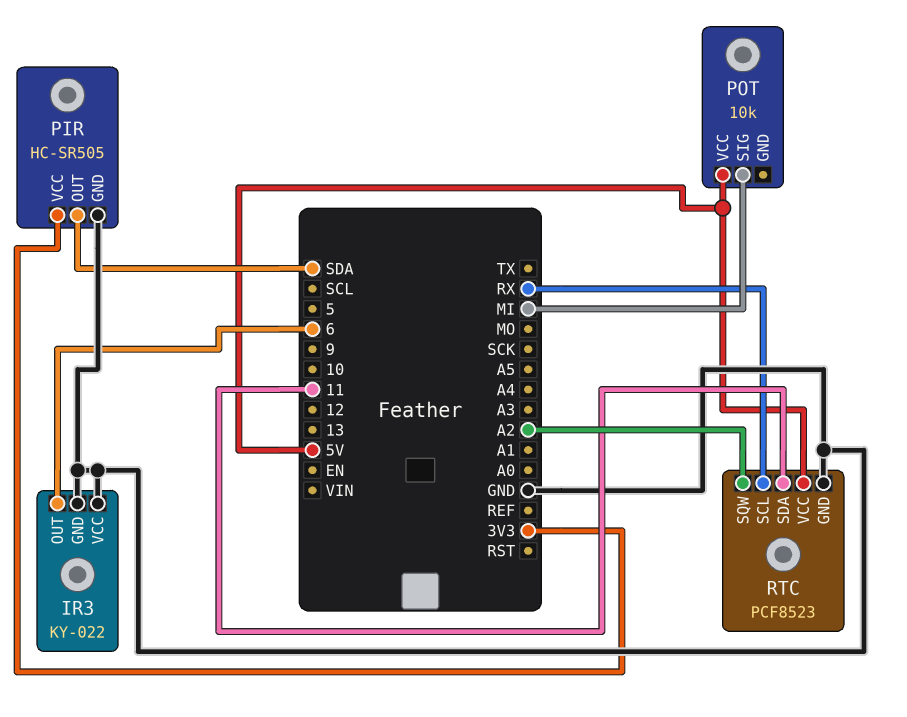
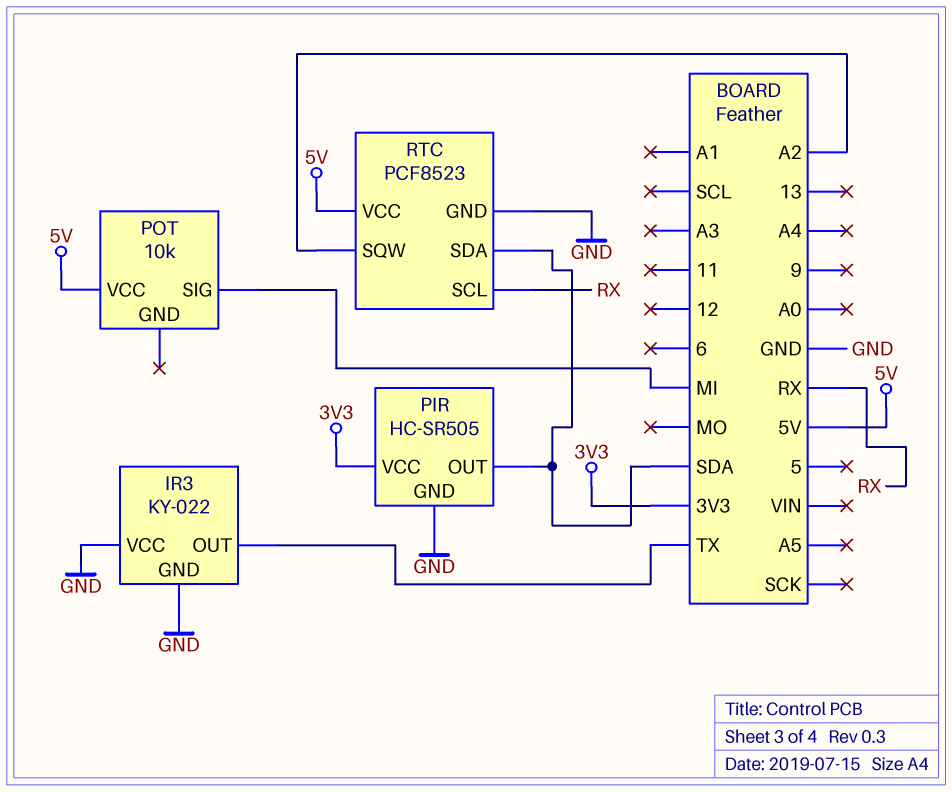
IR3 pin OUT: 6 -> TX
RTC pin SDA: 11 -> SDA

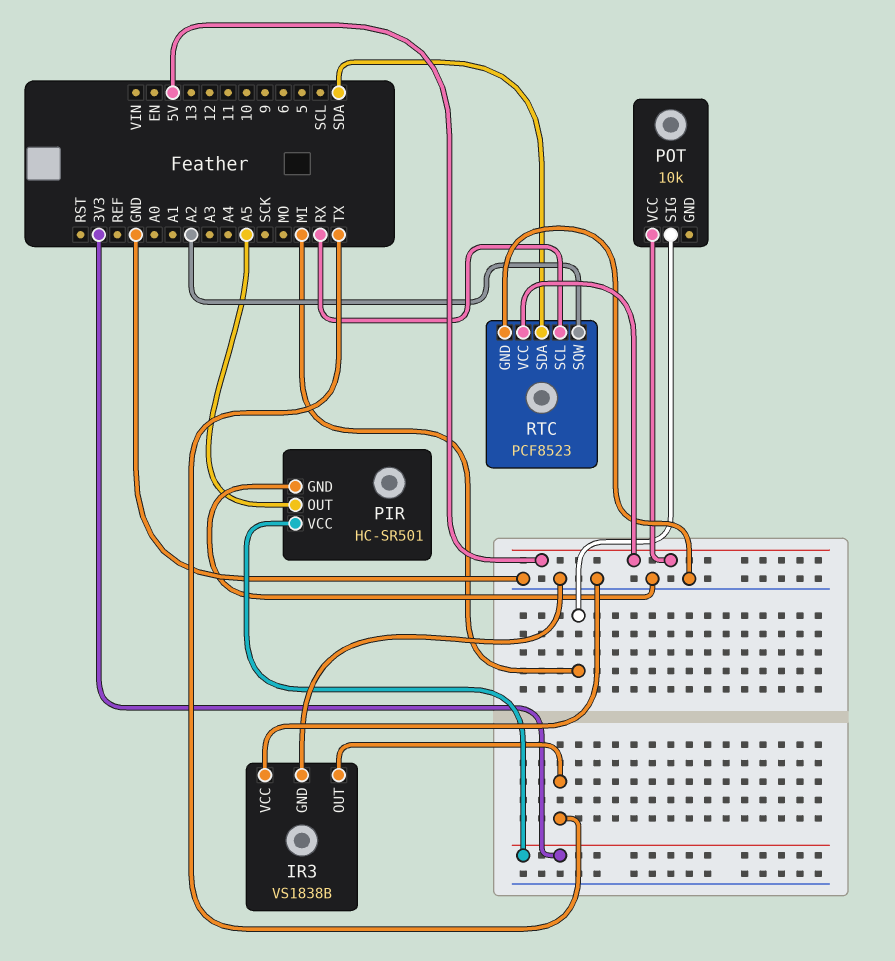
IR3: KY-022 -> VS1838B
PIR: HC-SR505 -> HC-SR501
PIR pin OUT: SDA -> A5

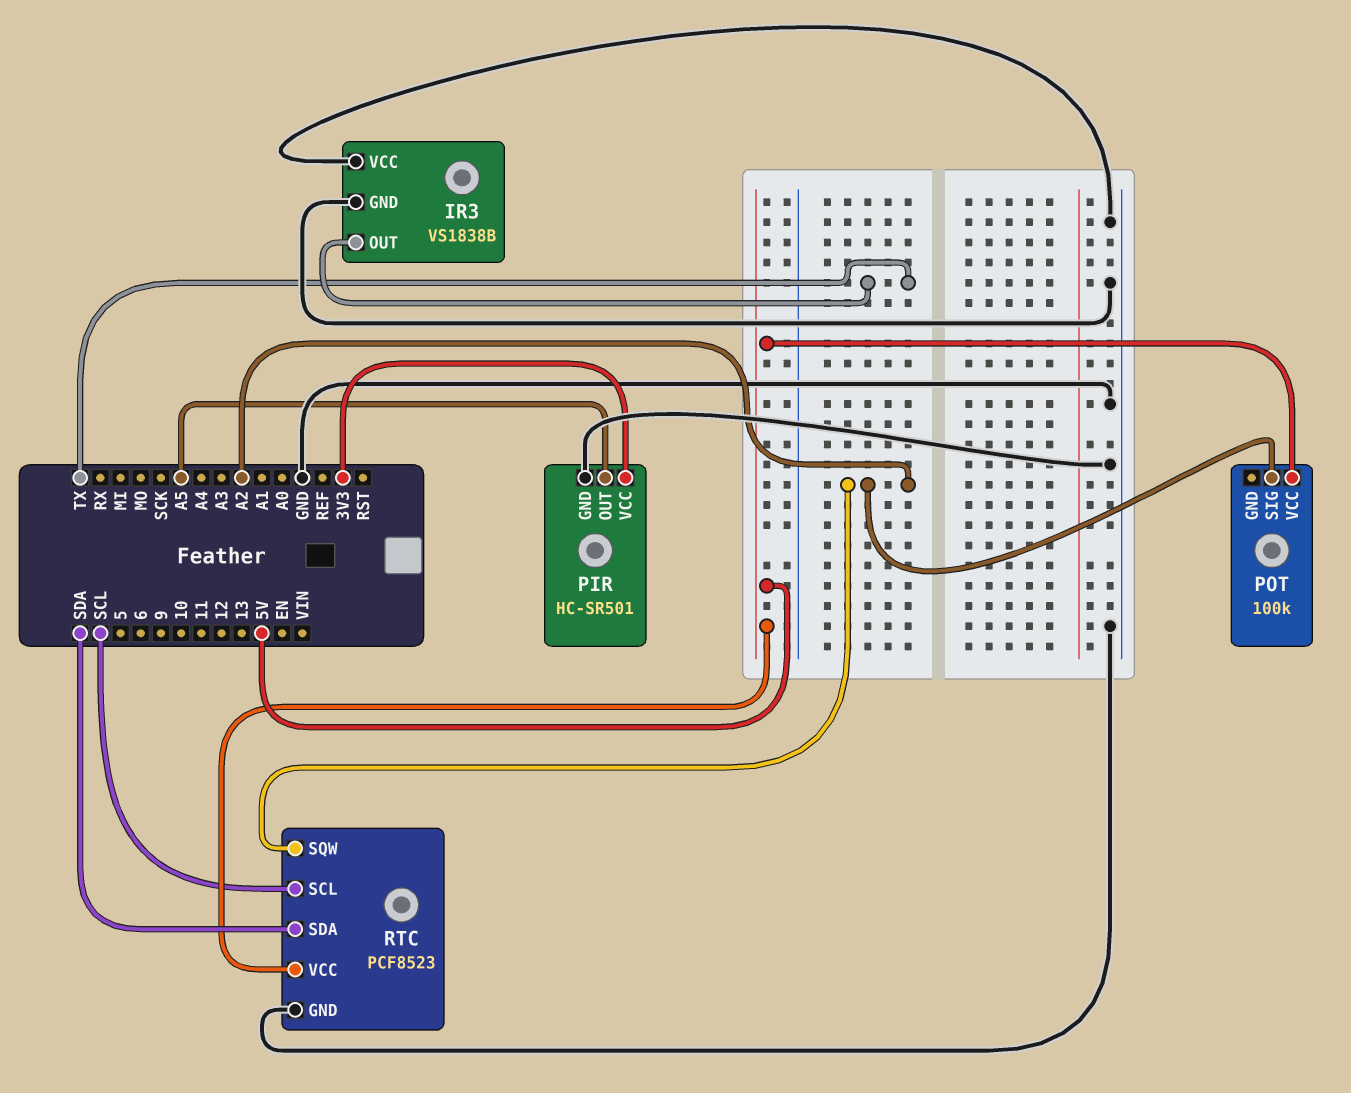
POT: 10k -> 100k
POT pin SIG: MI -> A2
RTC pin SCL: RX -> SCL

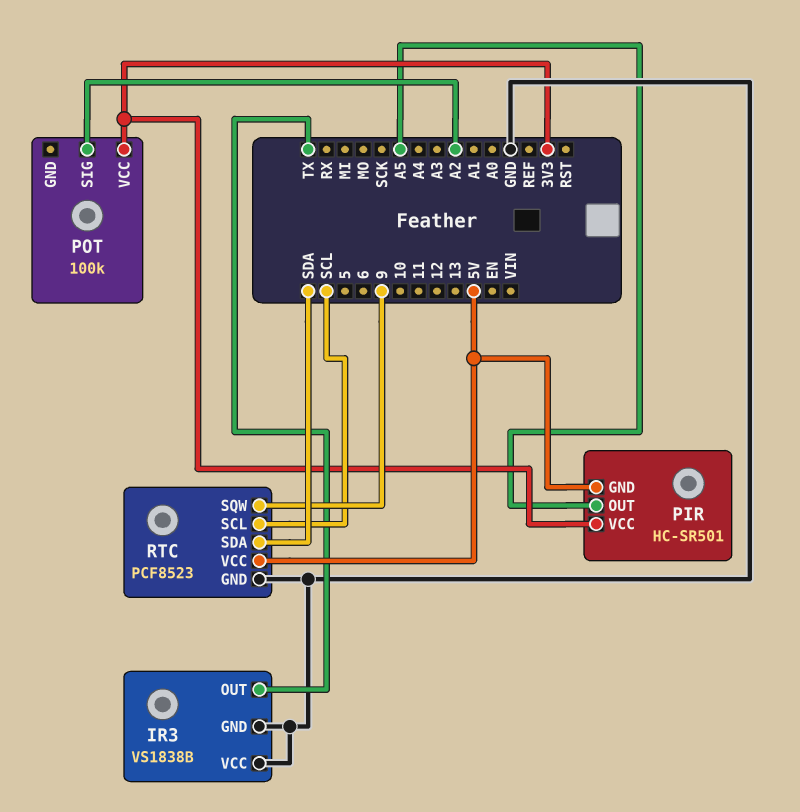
PIR pin GND: GND -> 5V
POT pin VCC: 5V -> 3V3
RTC pin SQW: A2 -> 9

